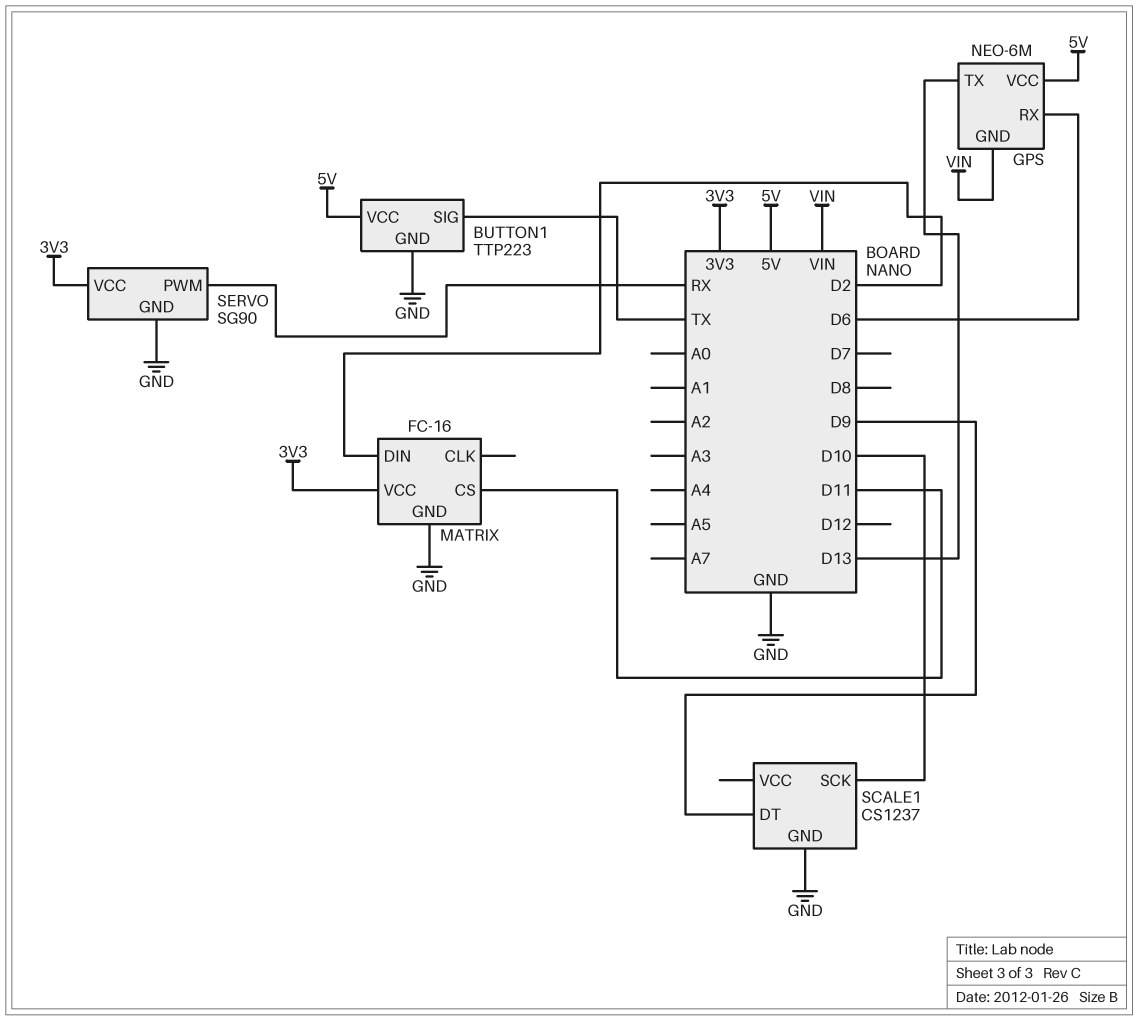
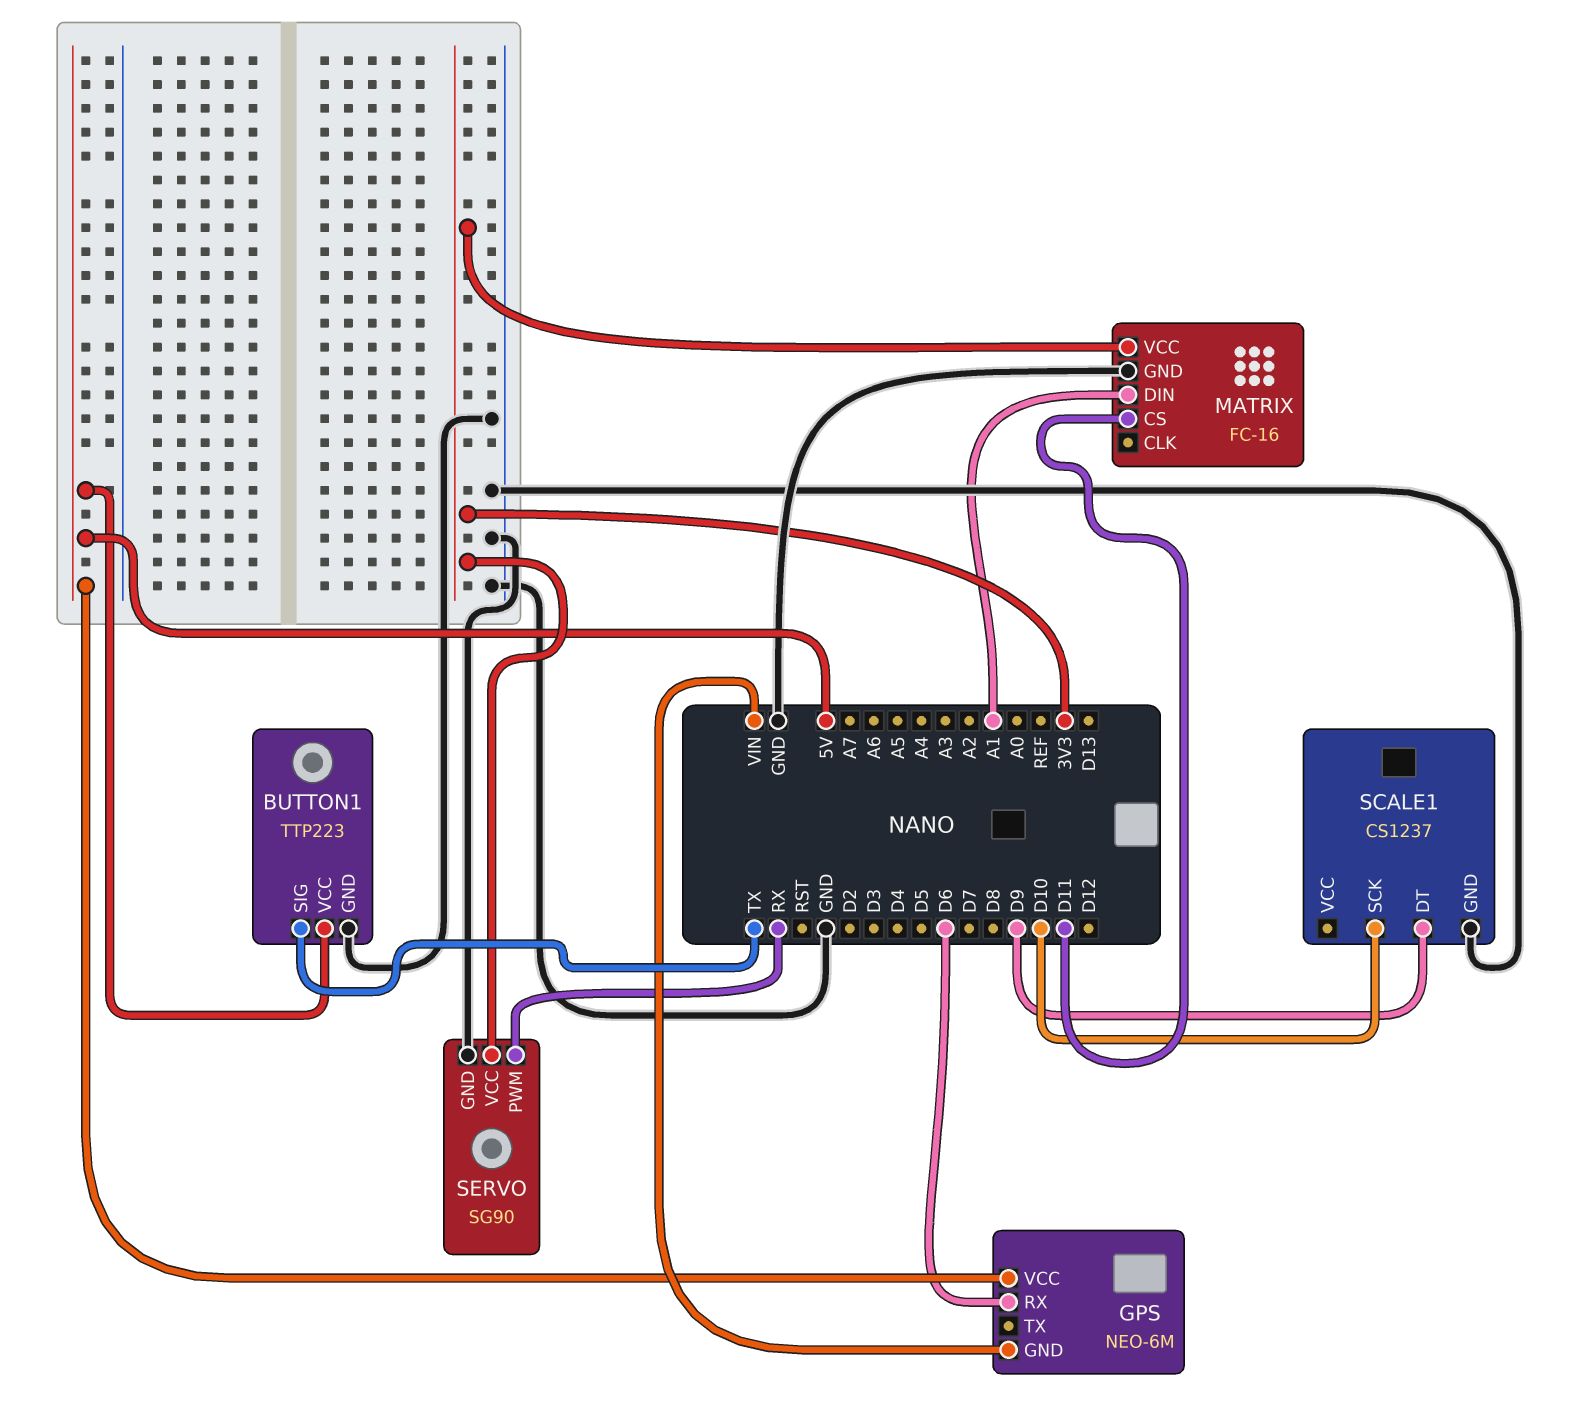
GPS pin TX: D13 -> none
MATRIX pin DIN: D2 -> A1

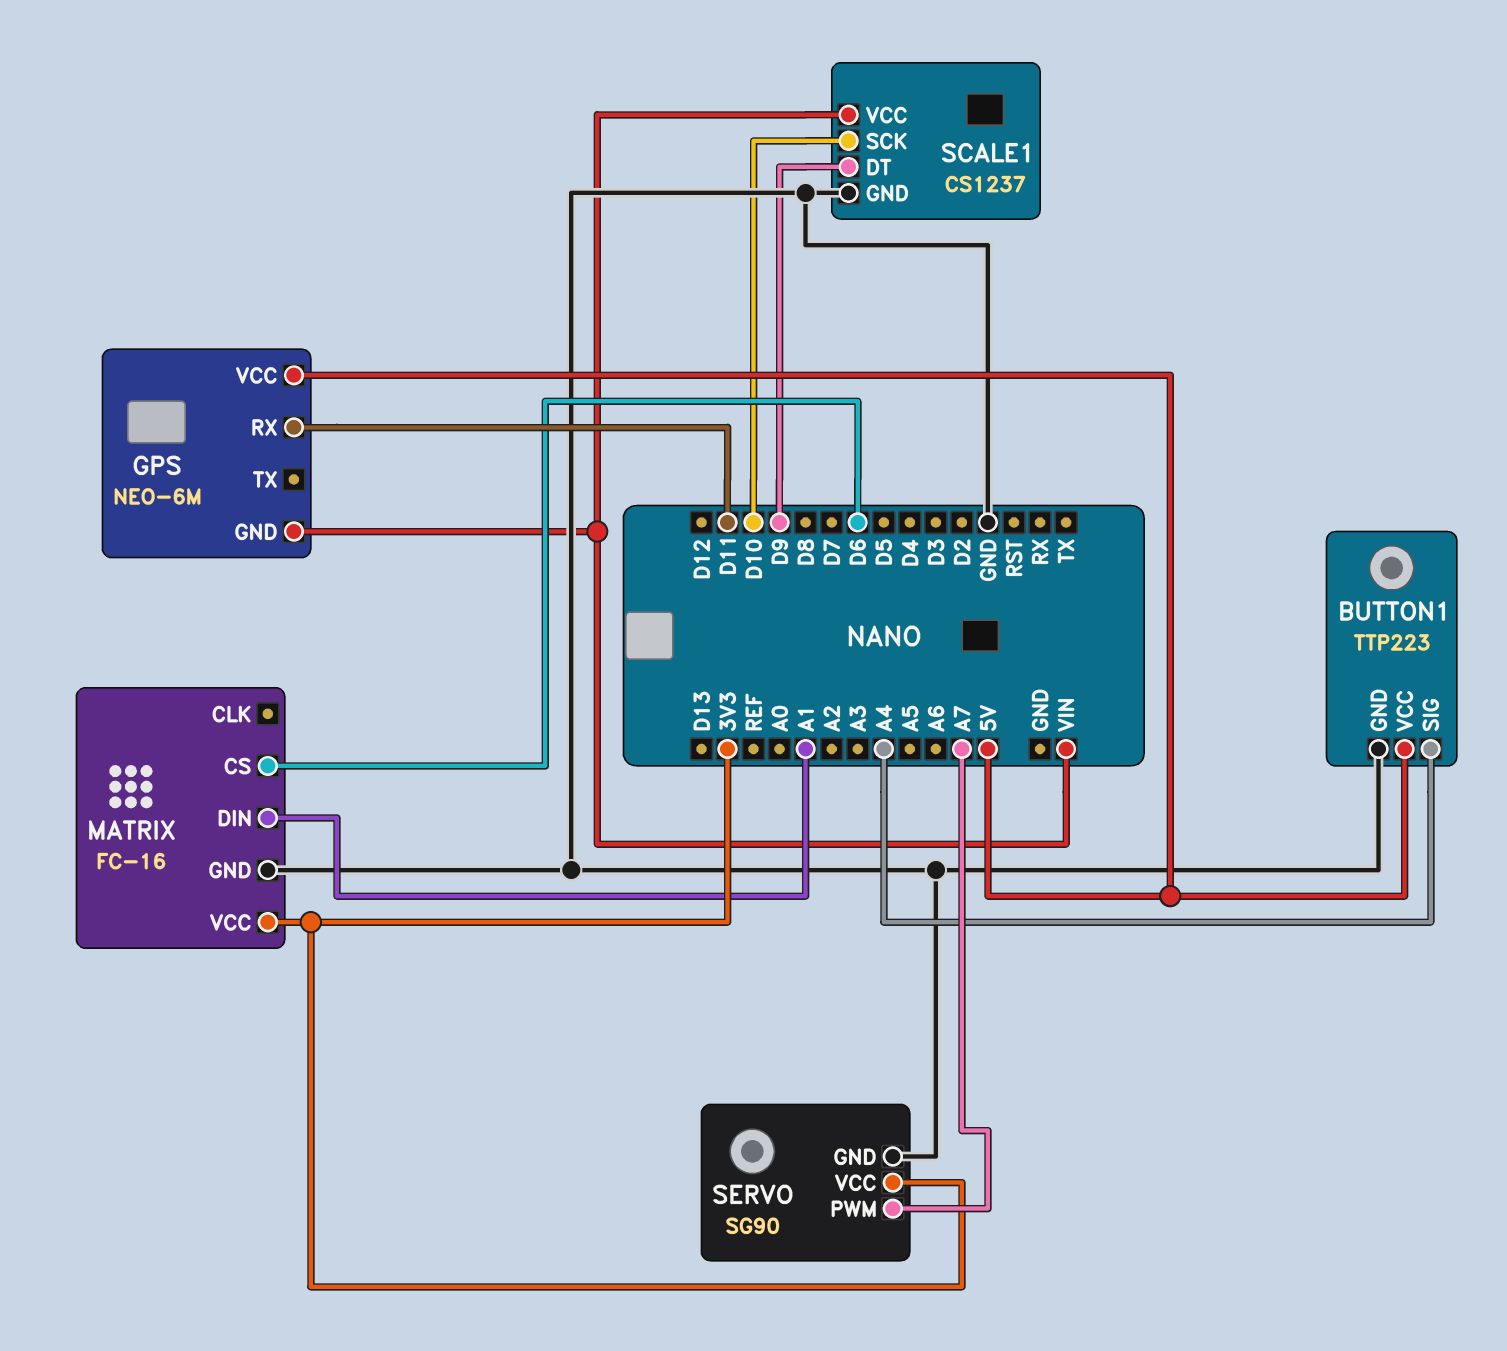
BUTTON1 pin SIG: TX -> A4
GPS pin RX: D6 -> D11
MATRIX pin CS: D11 -> D6
SCALE1 pin VCC: none -> VIN
SERVO pin PWM: RX -> A7

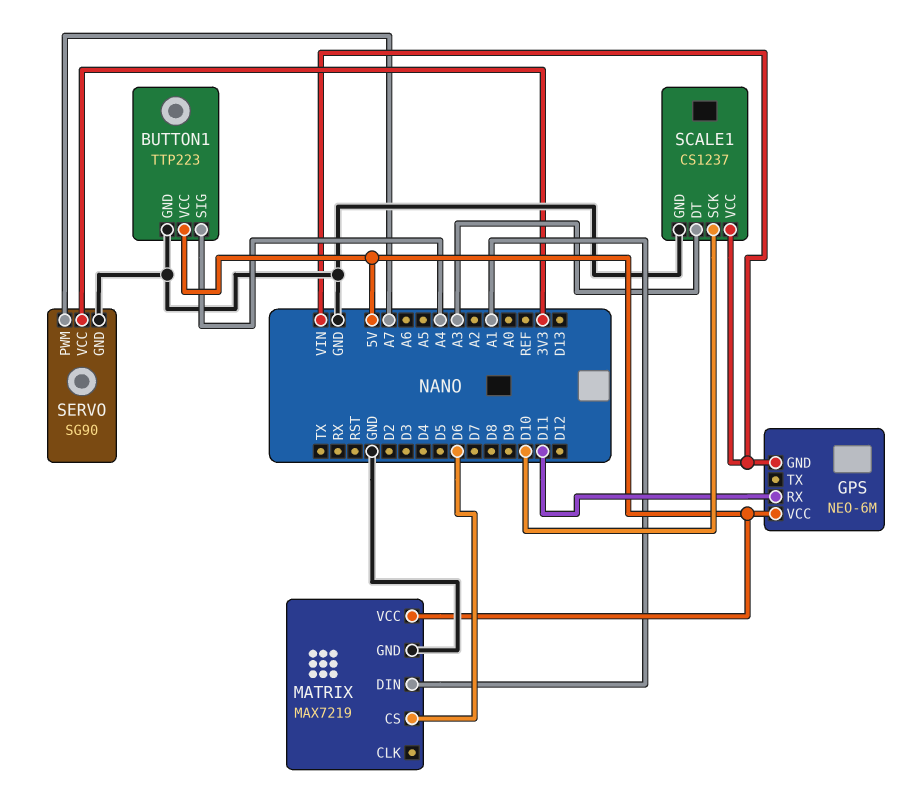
MATRIX: FC-16 -> MAX7219
MATRIX pin VCC: 3V3 -> 5V
SCALE1 pin DT: D9 -> A3

